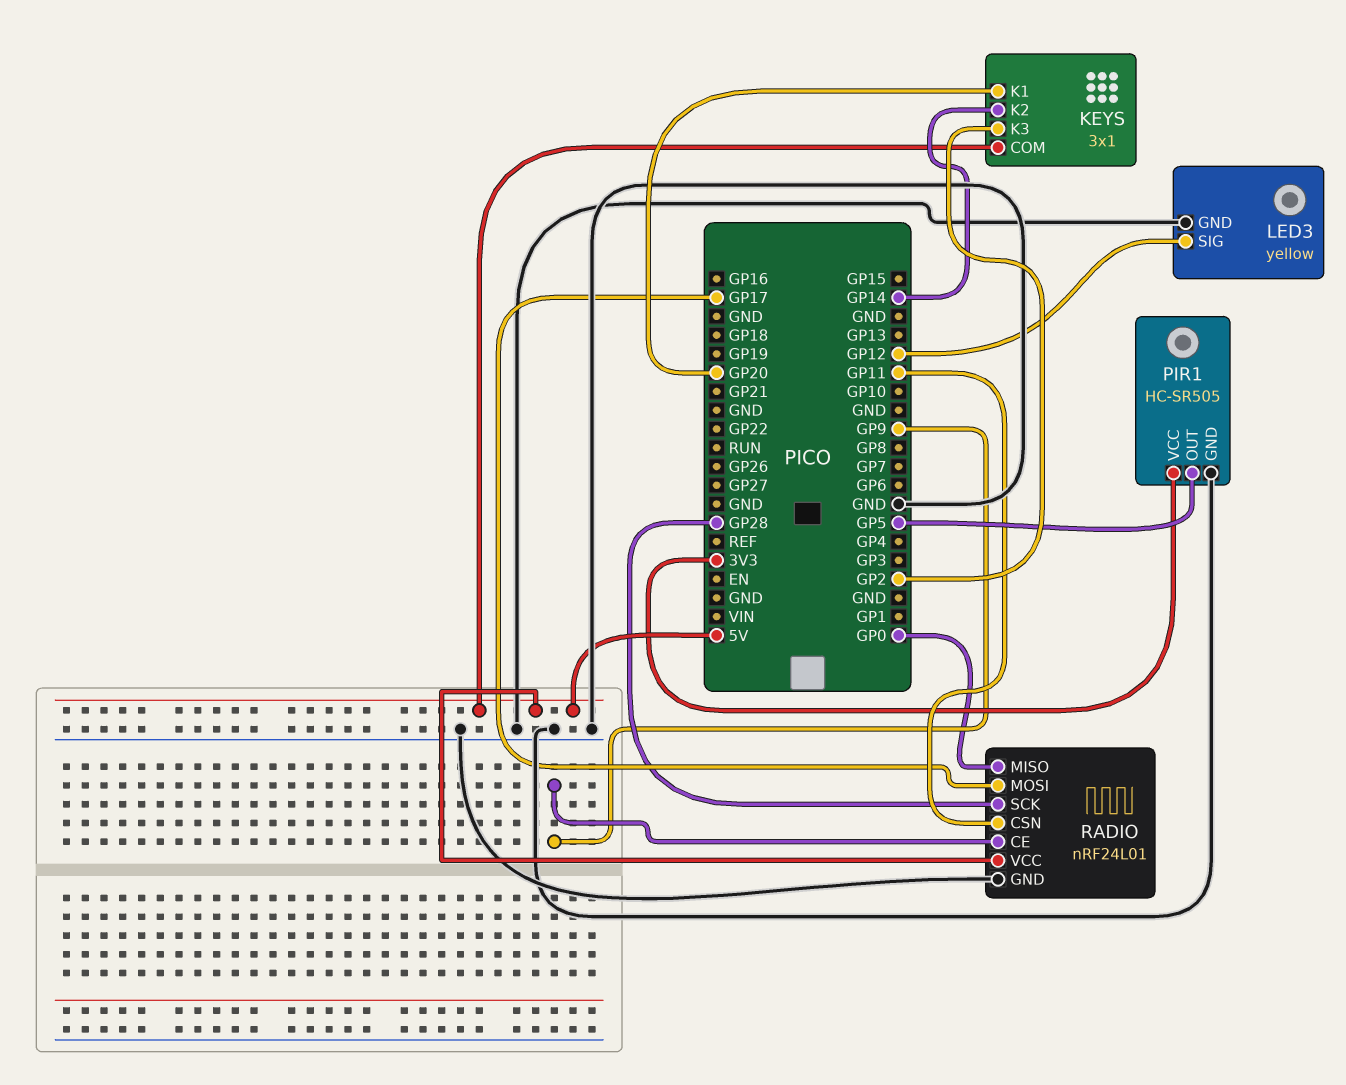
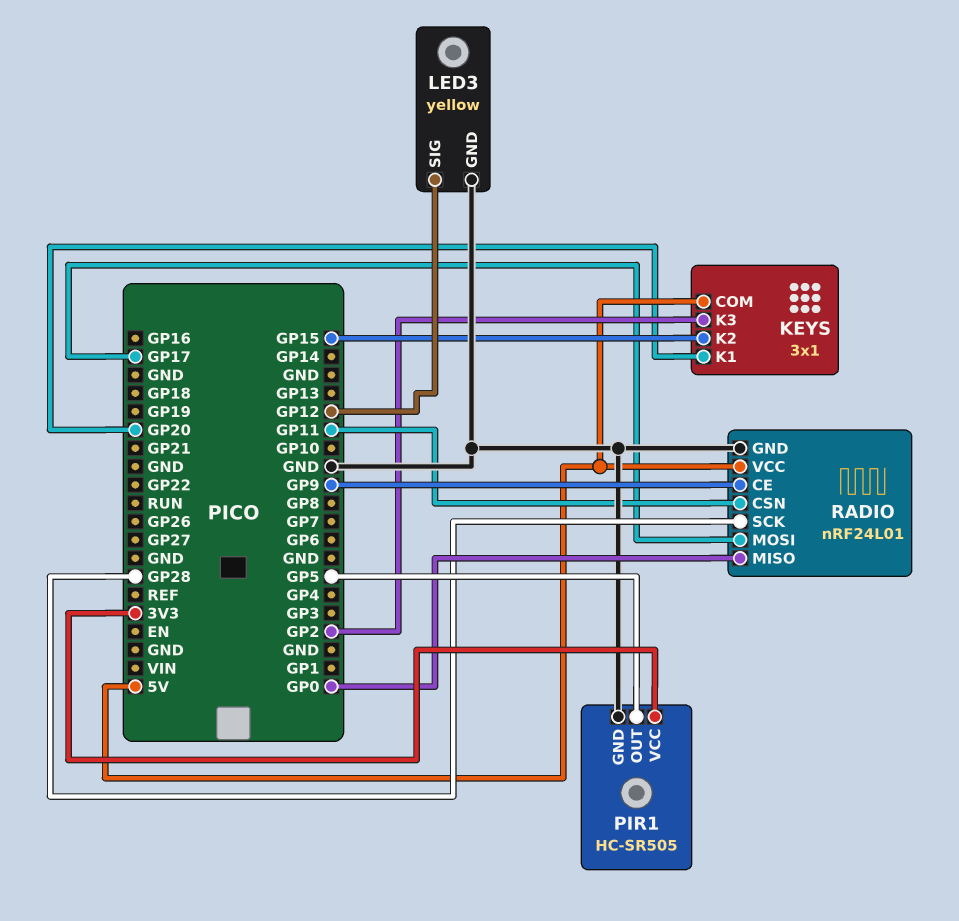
KEYS pin K2: GP14 -> GP15

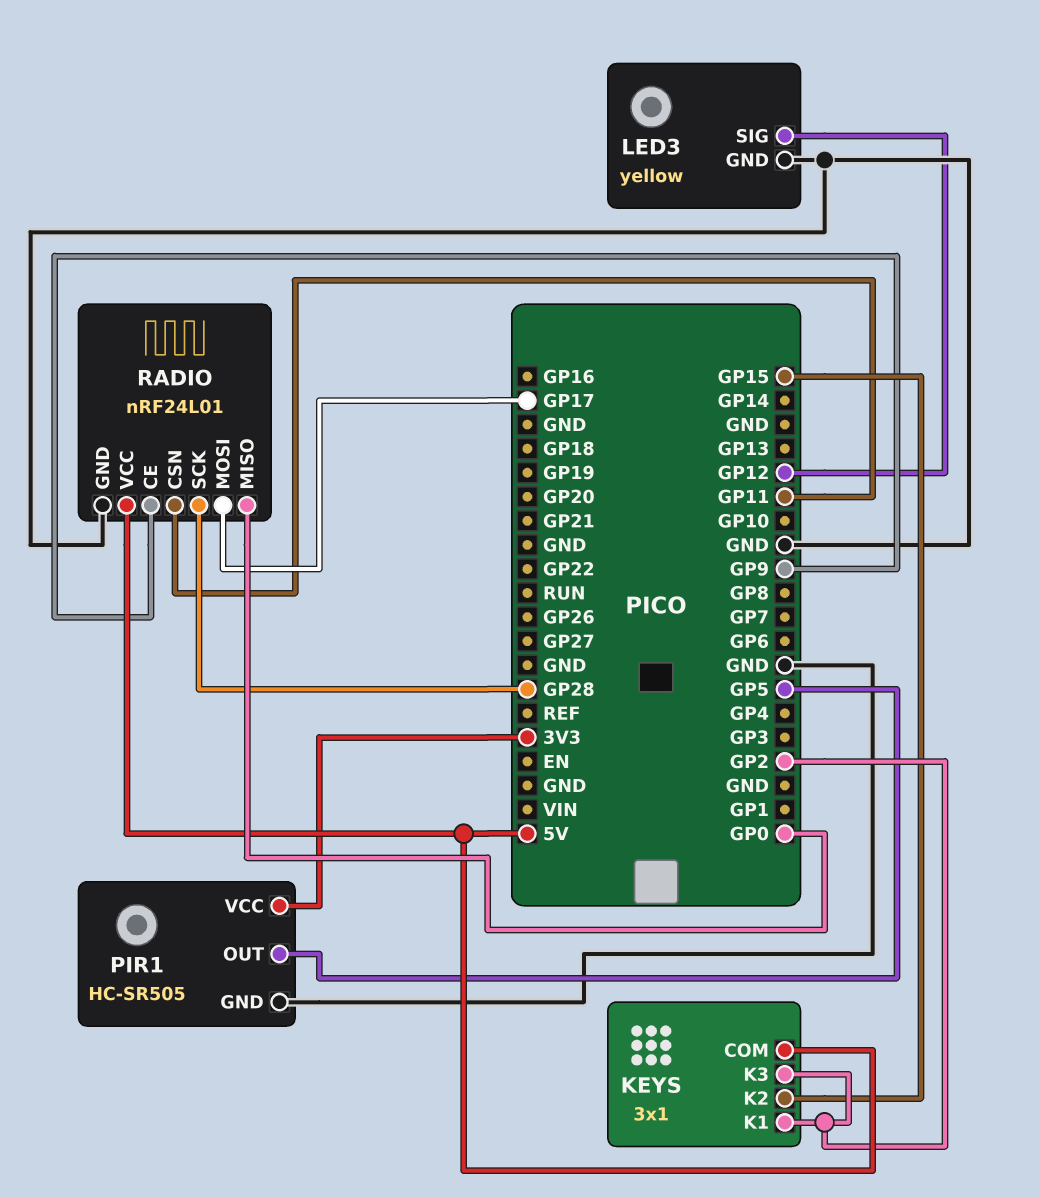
KEYS pin K1: GP20 -> GP2

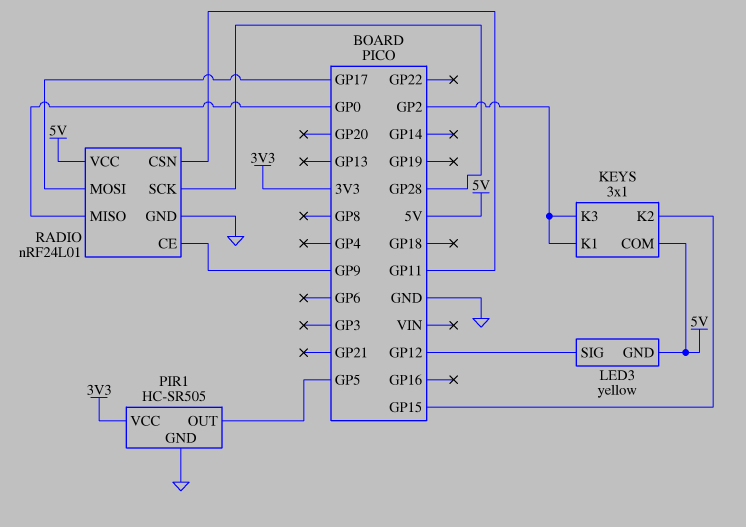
LED3 pin GND: GND -> 5V

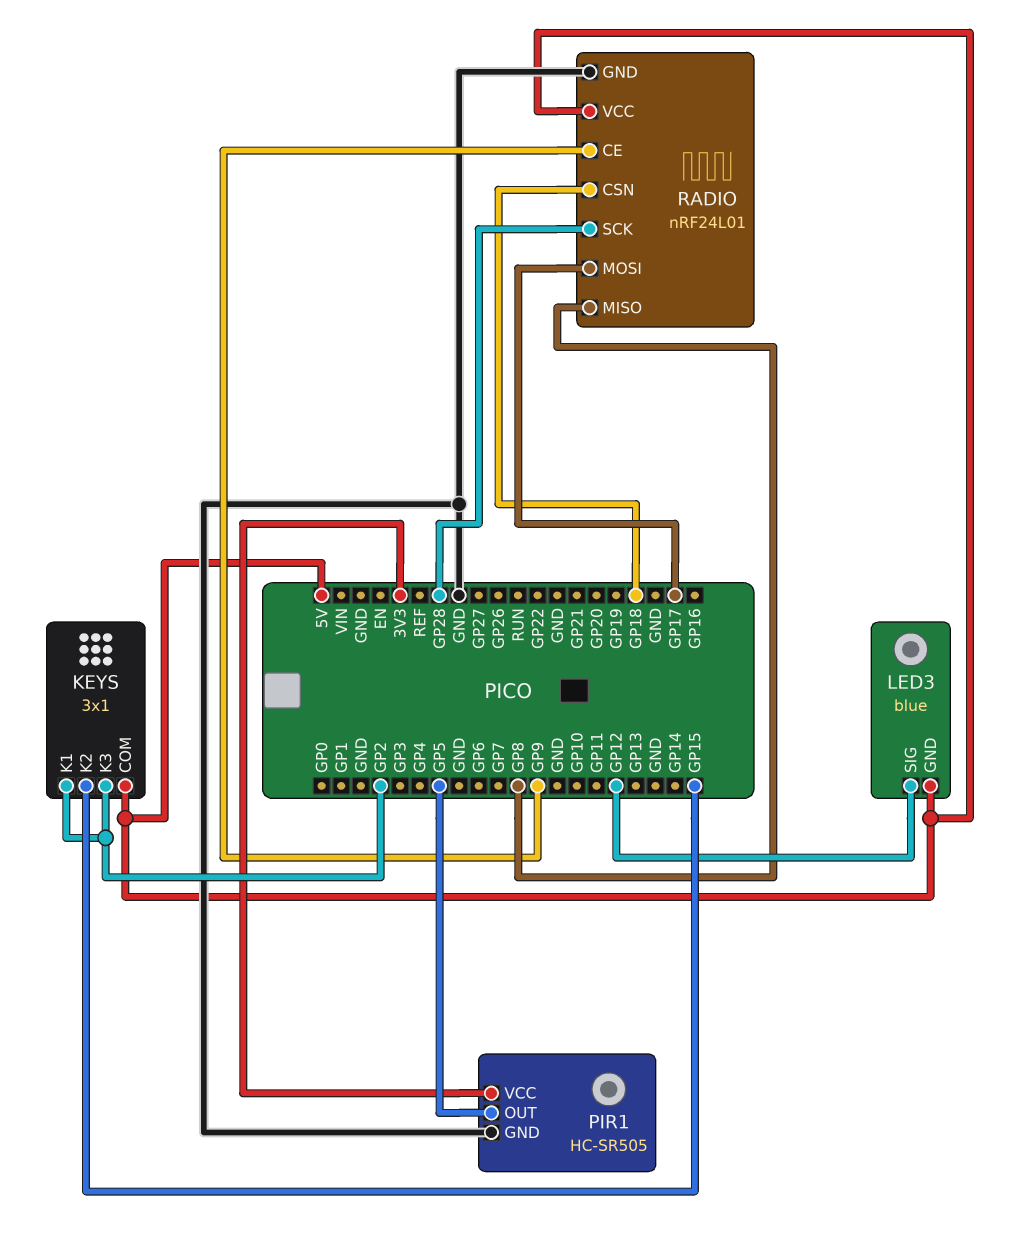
LED3: yellow -> blue
RADIO pin CSN: GP11 -> GP18
RADIO pin MISO: GP0 -> GP8

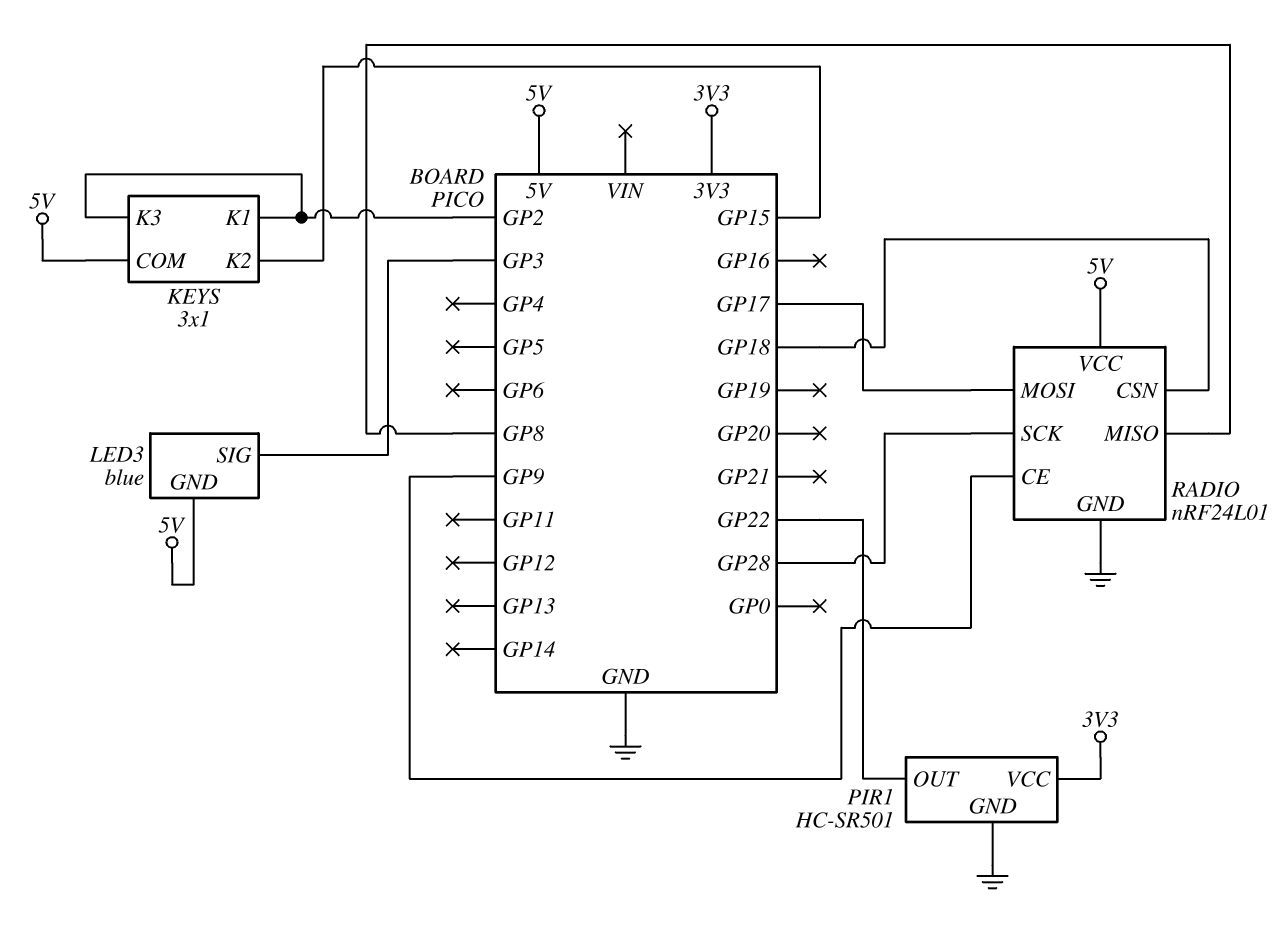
LED3 pin SIG: GP12 -> GP3
PIR1: HC-SR505 -> HC-SR501
PIR1 pin OUT: GP5 -> GP22

